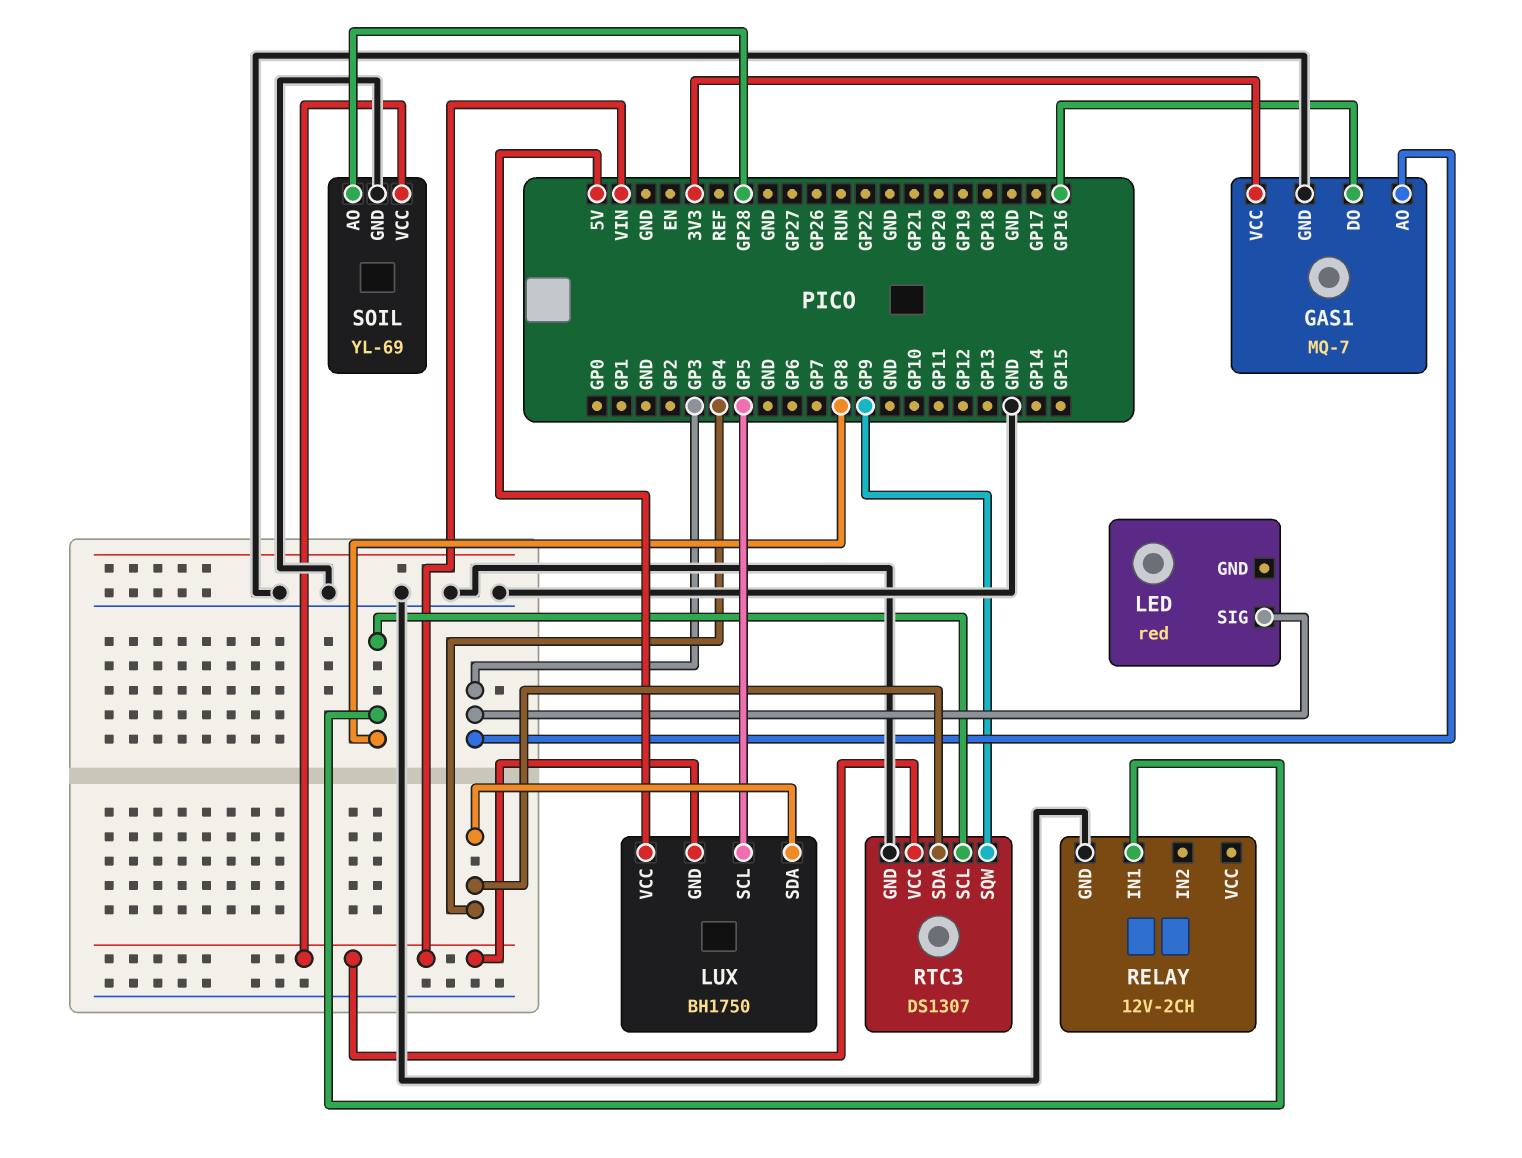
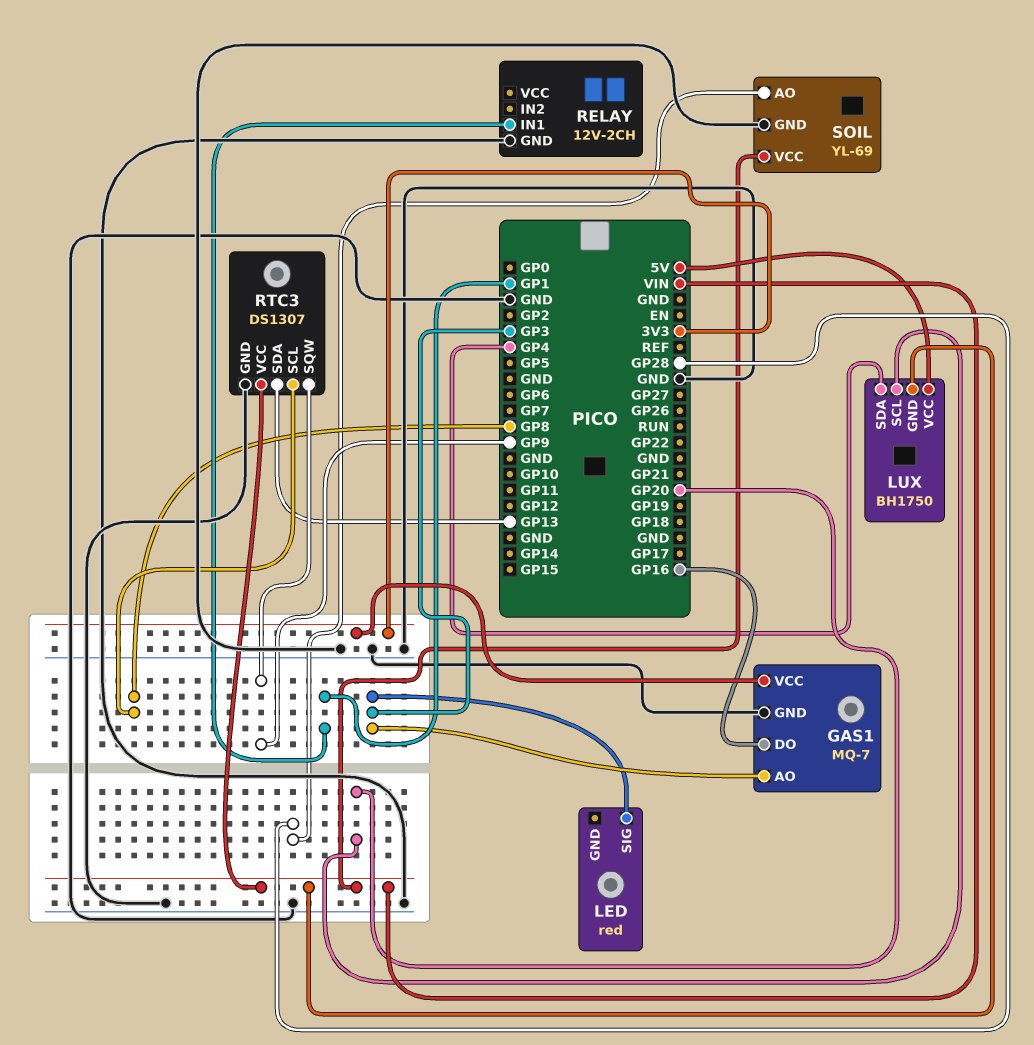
LUX pin SCL: GP5 -> GP20
RELAY pin IN1: GP8 -> GP1
RTC3 pin SDA: GP4 -> GP13

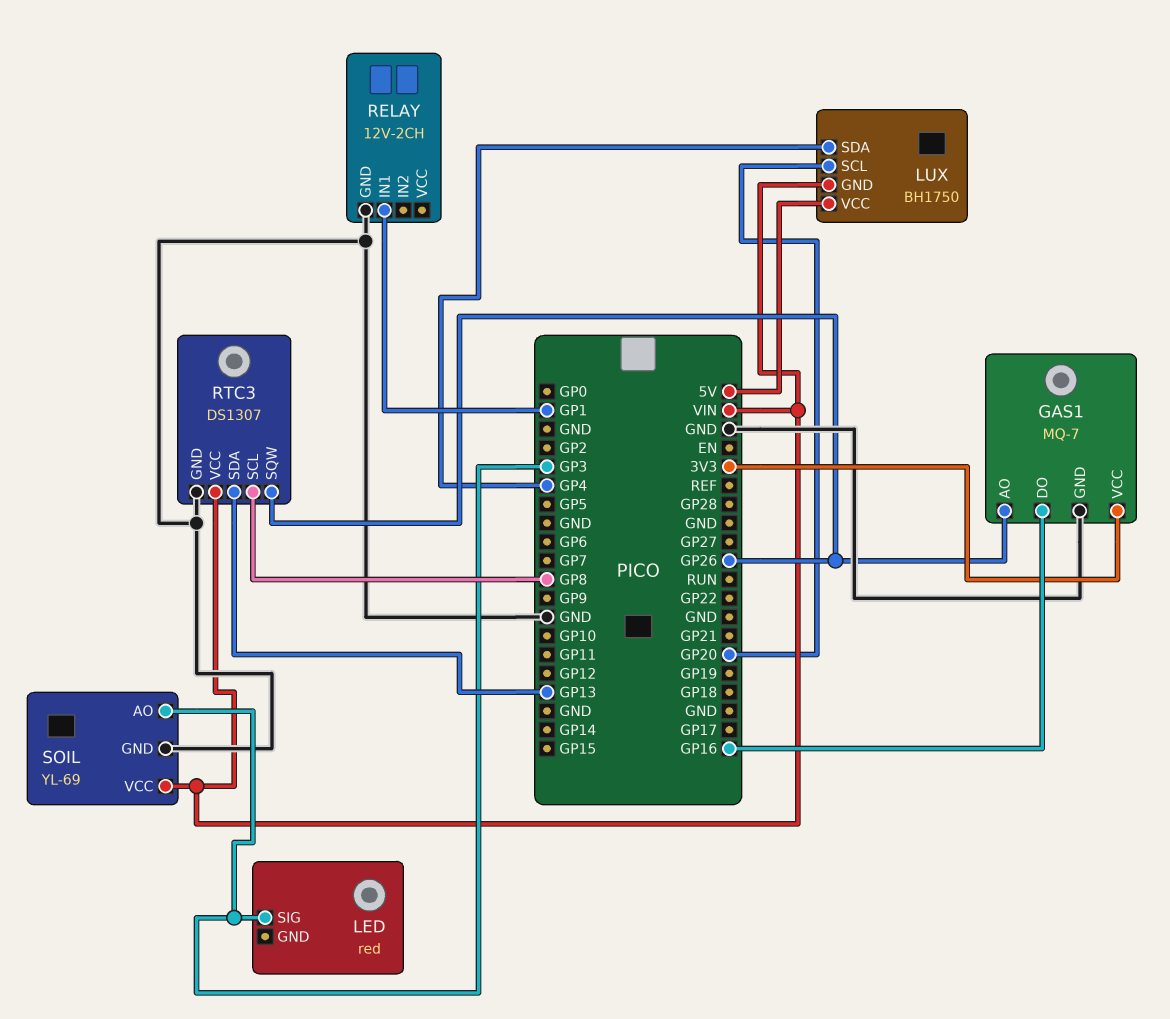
GAS1 pin AO: GP3 -> GP26
RTC3 pin SQW: GP9 -> GP26
SOIL pin AO: GP28 -> GP3

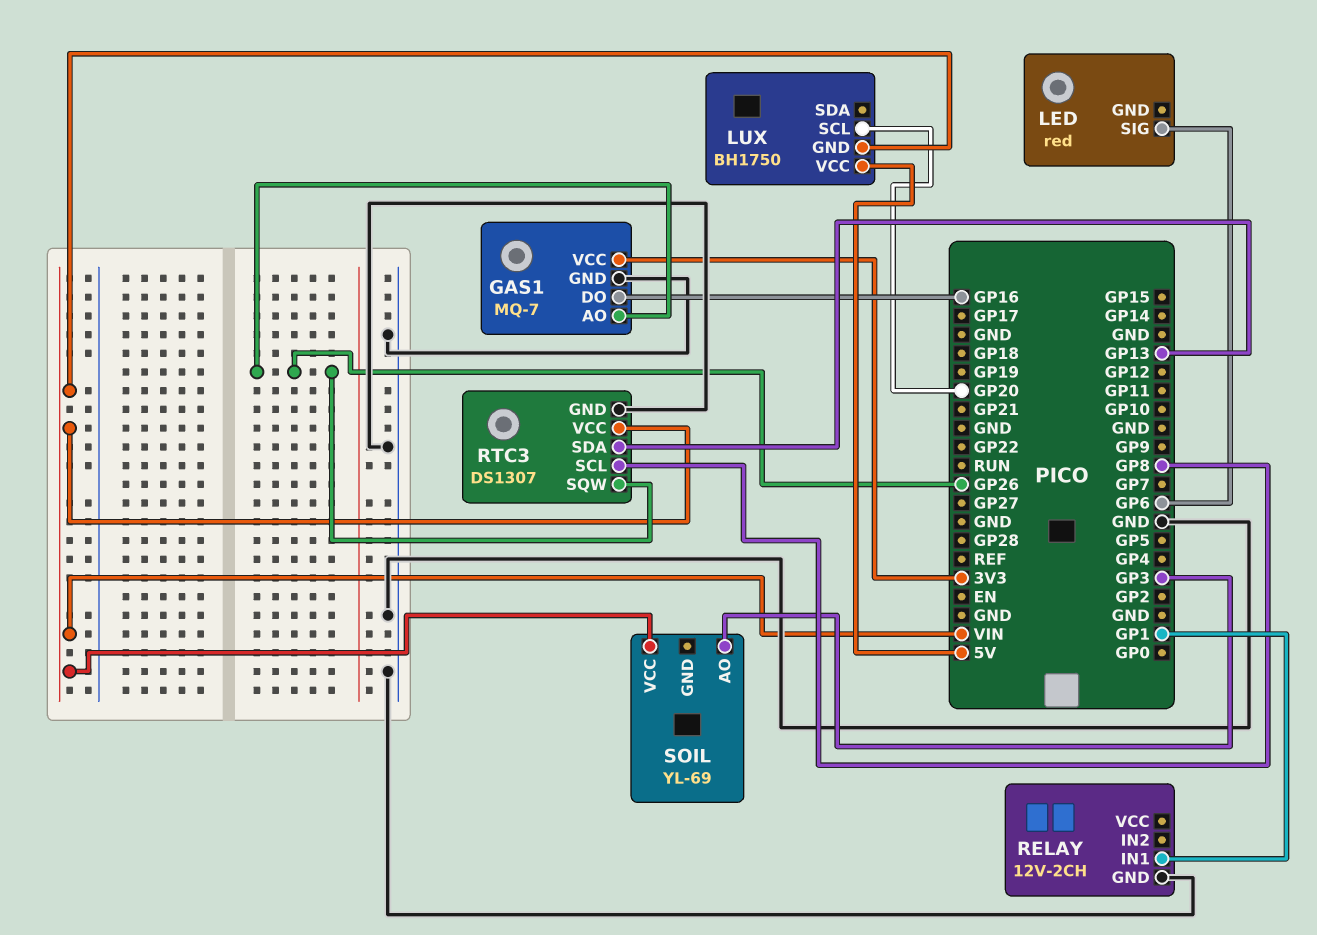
LED pin SIG: GP3 -> GP6
LUX pin SDA: GP4 -> none
SOIL pin GND: GND -> none

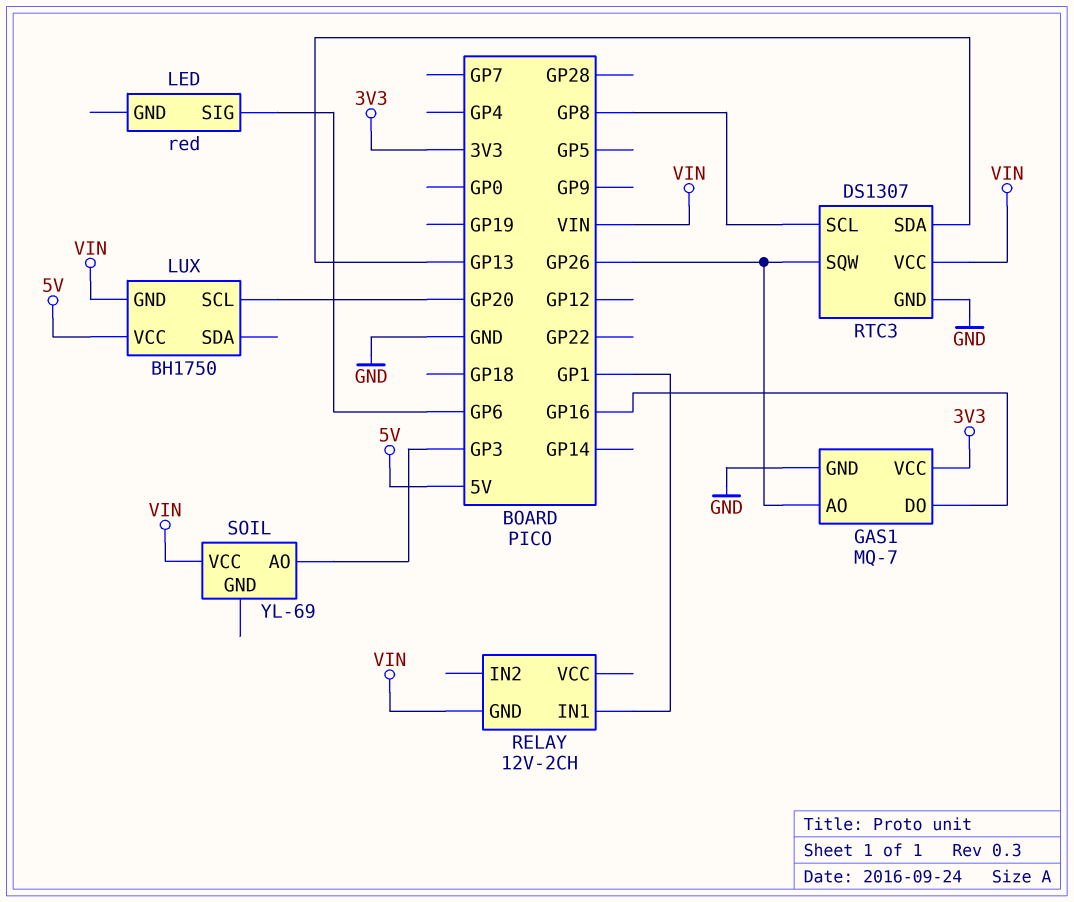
RELAY pin GND: GND -> VIN

